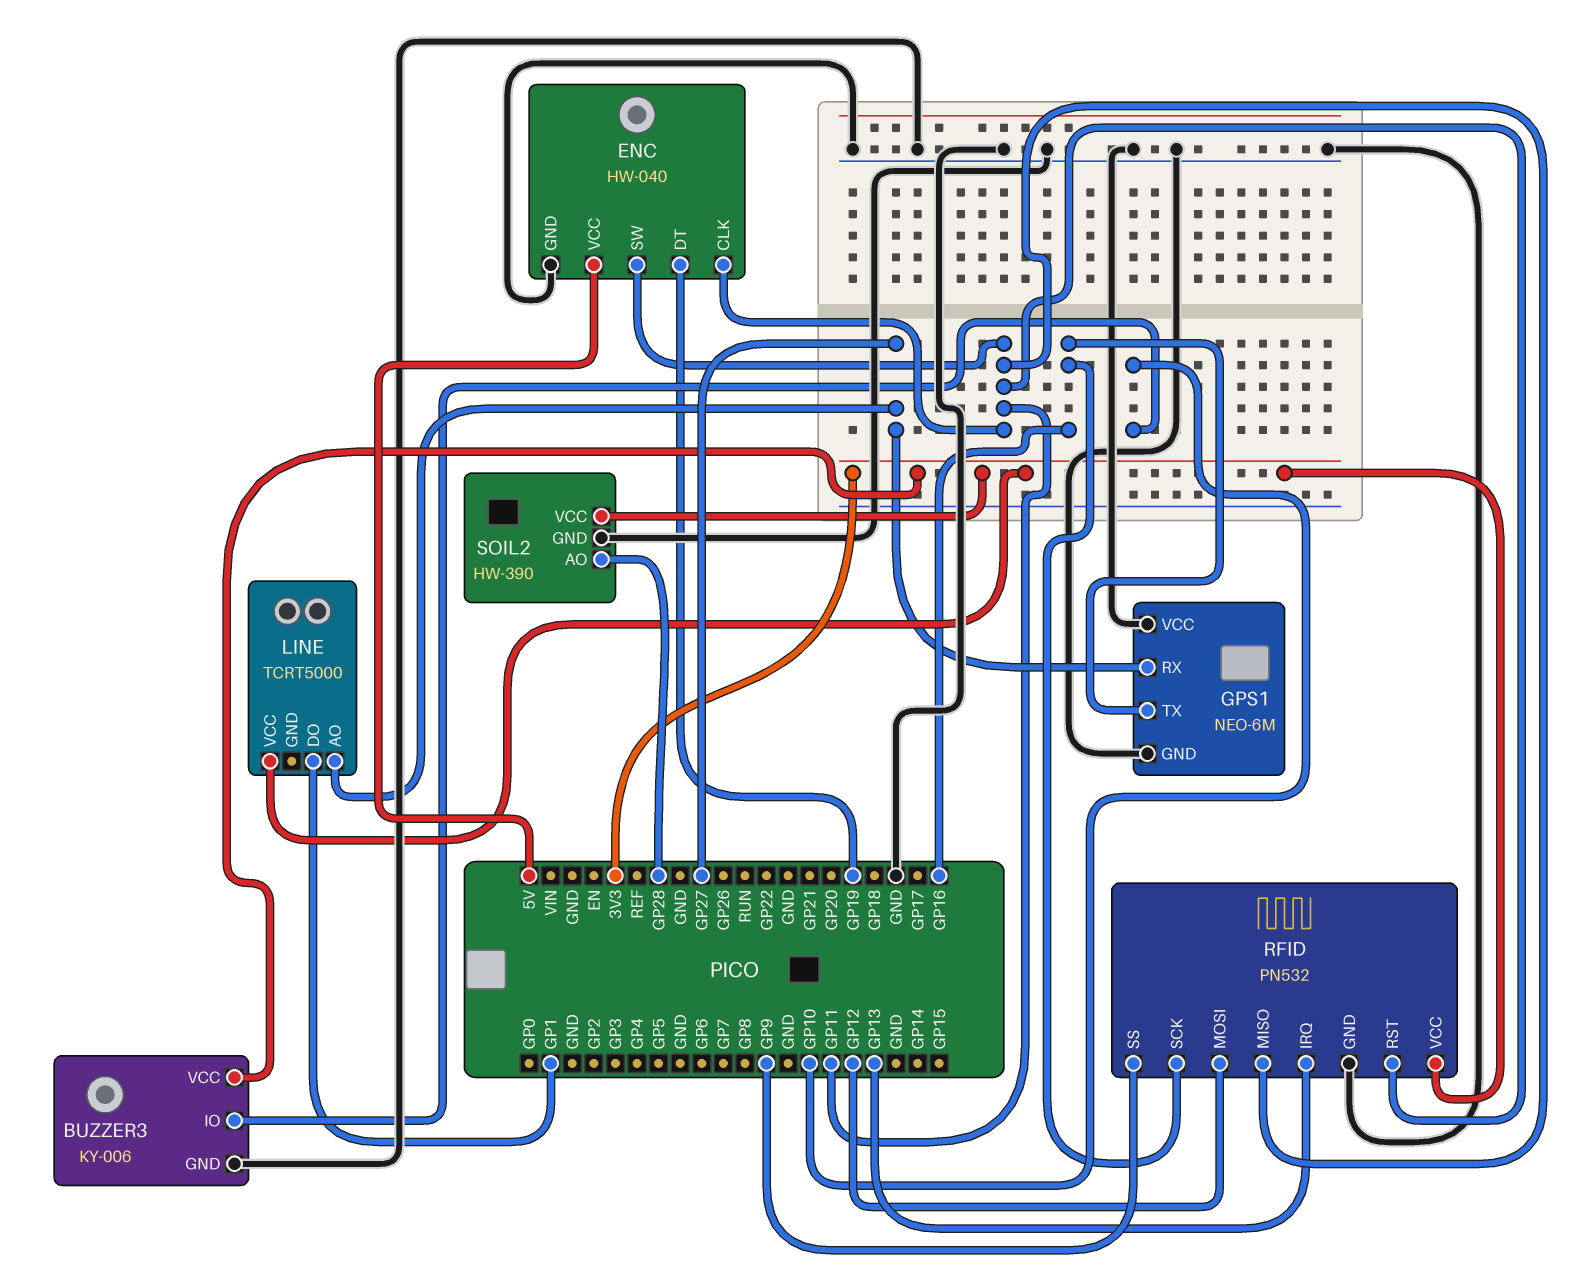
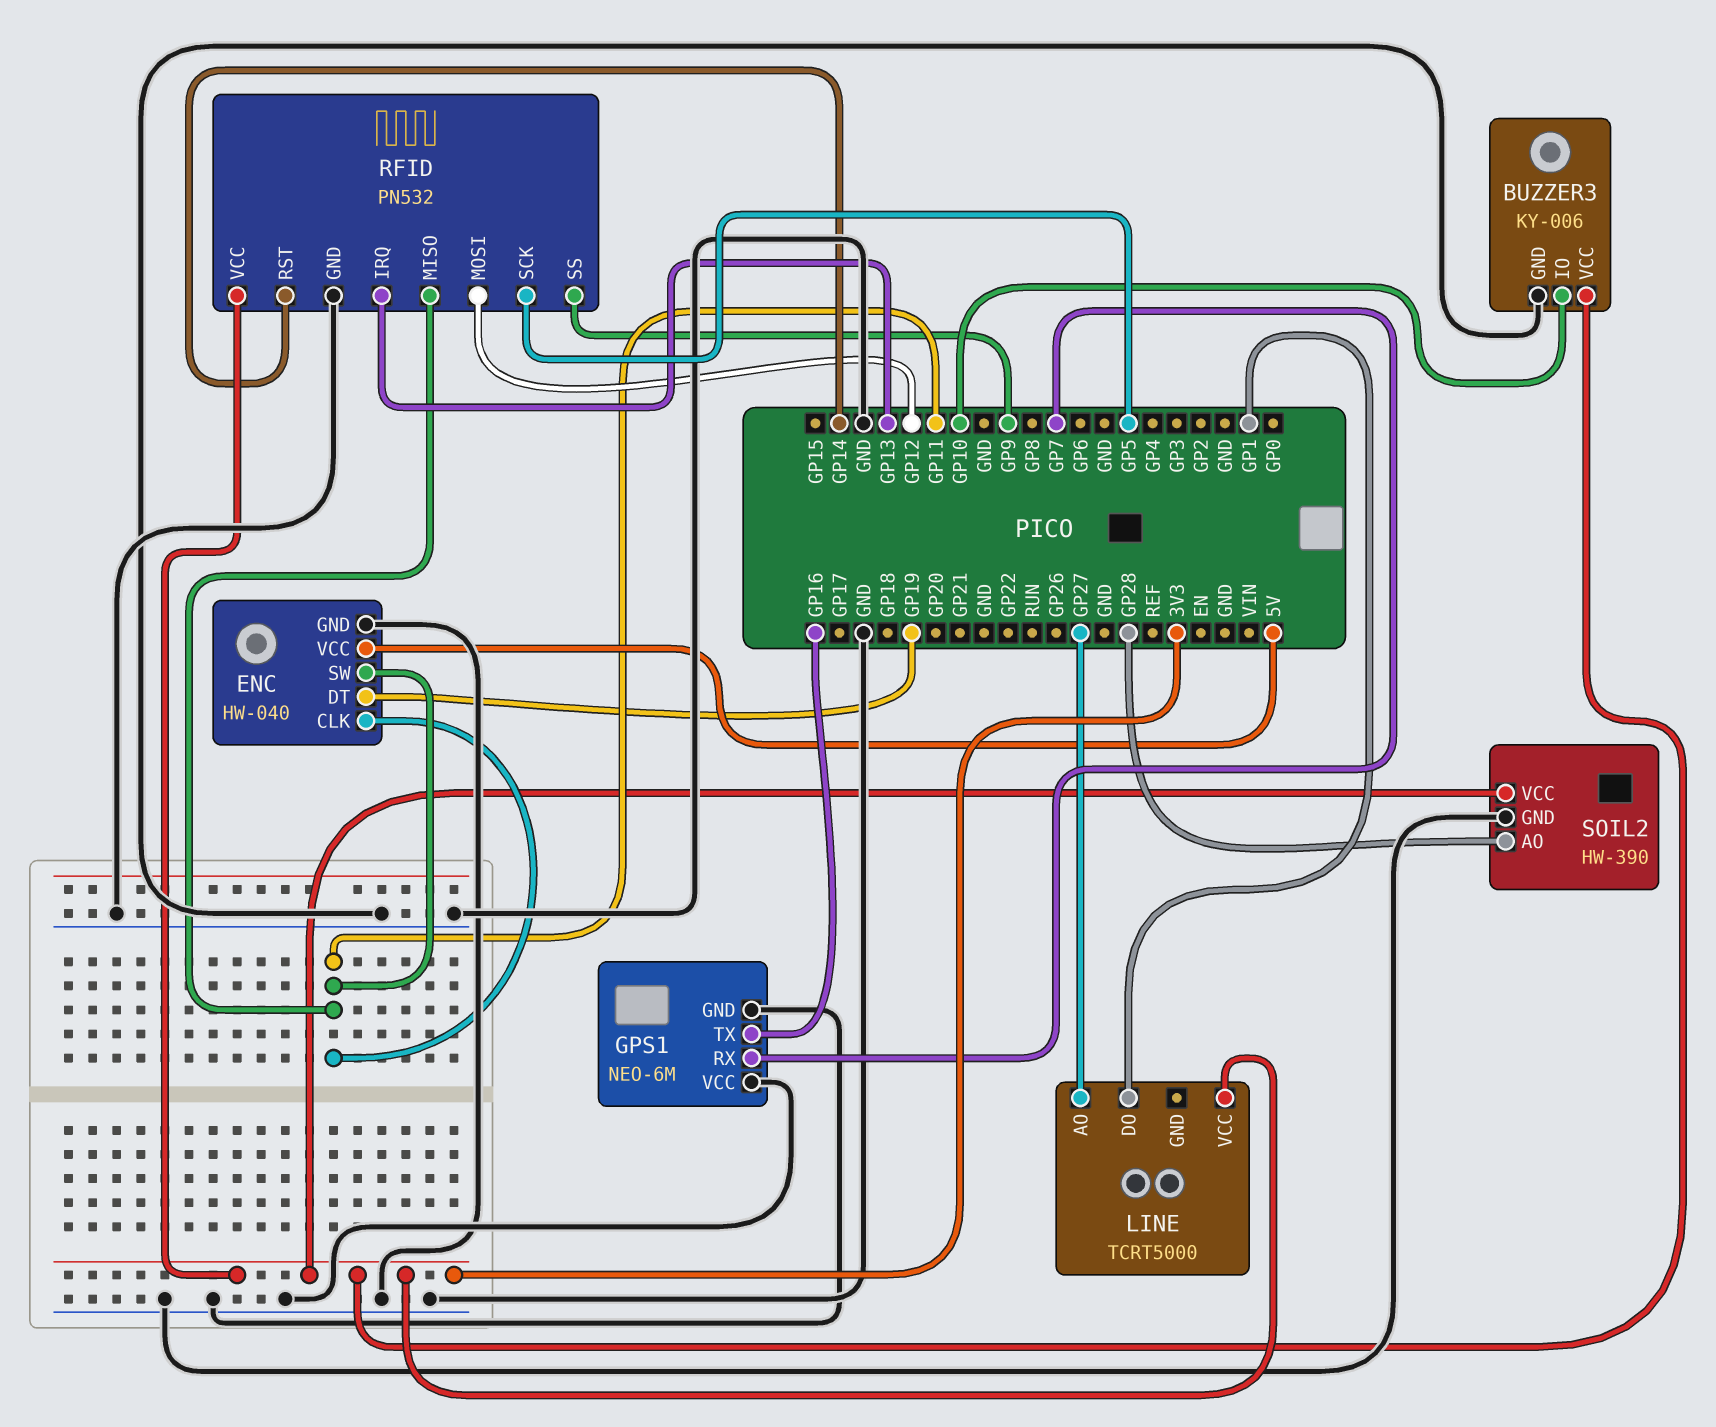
GPS1 pin RX: GP27 -> GP7
RFID pin RST: GP11 -> GP14
RFID pin SCK: GP16 -> GP5

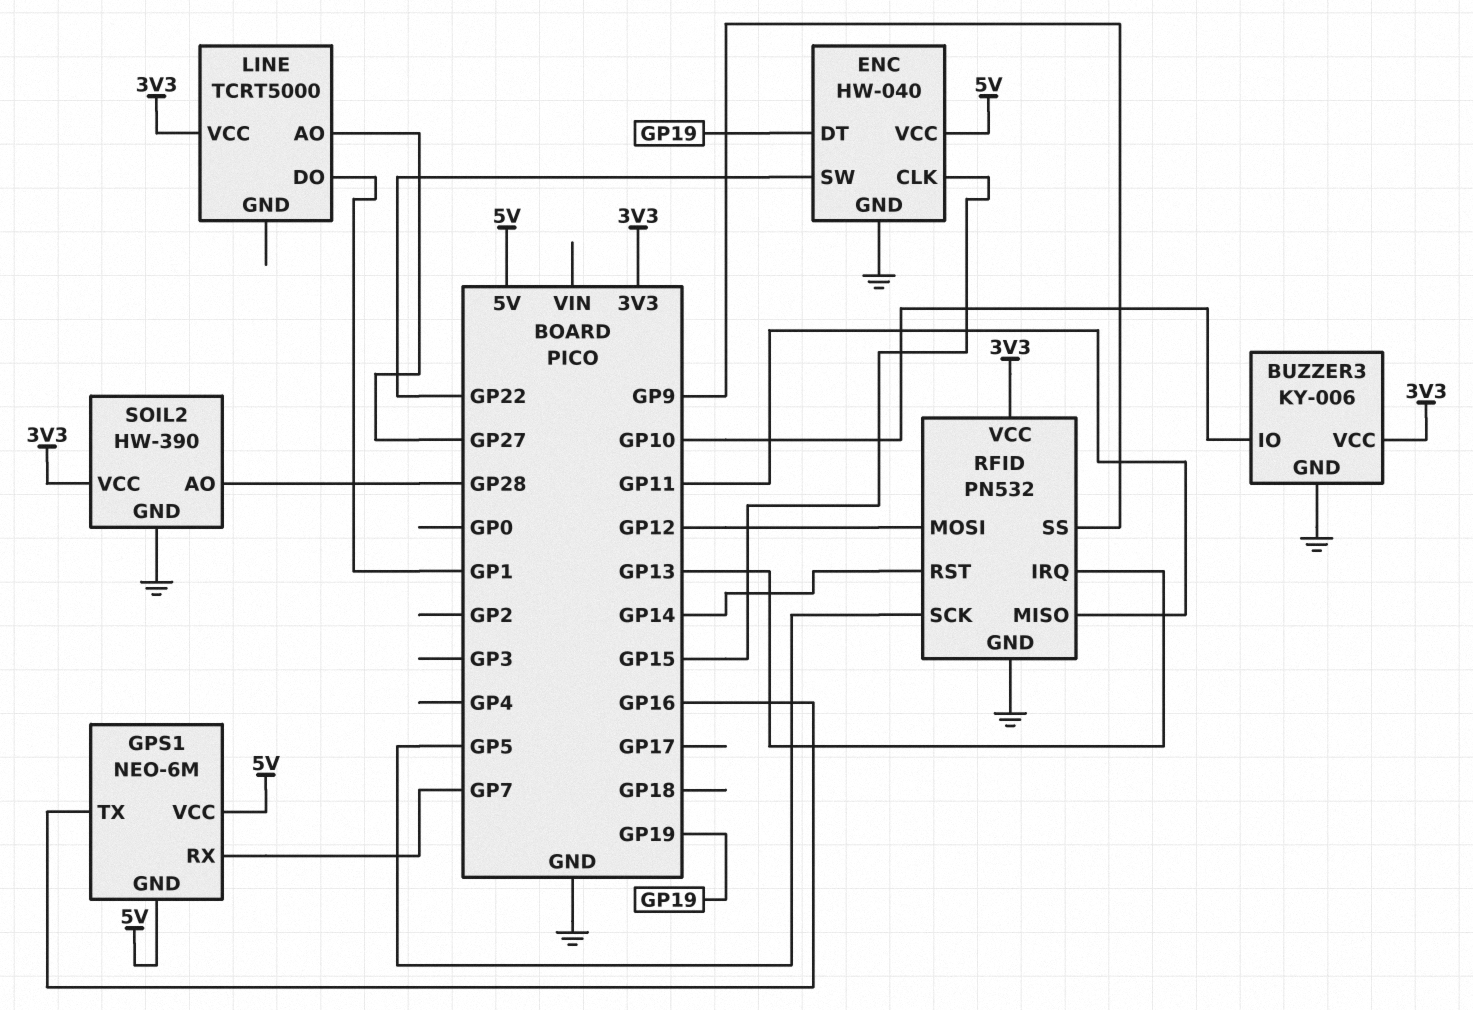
ENC pin CLK: GP11 -> GP15
ENC pin SW: GP11 -> GP22
GPS1 pin GND: GND -> 5V
GPS1 pin VCC: GND -> 5V

